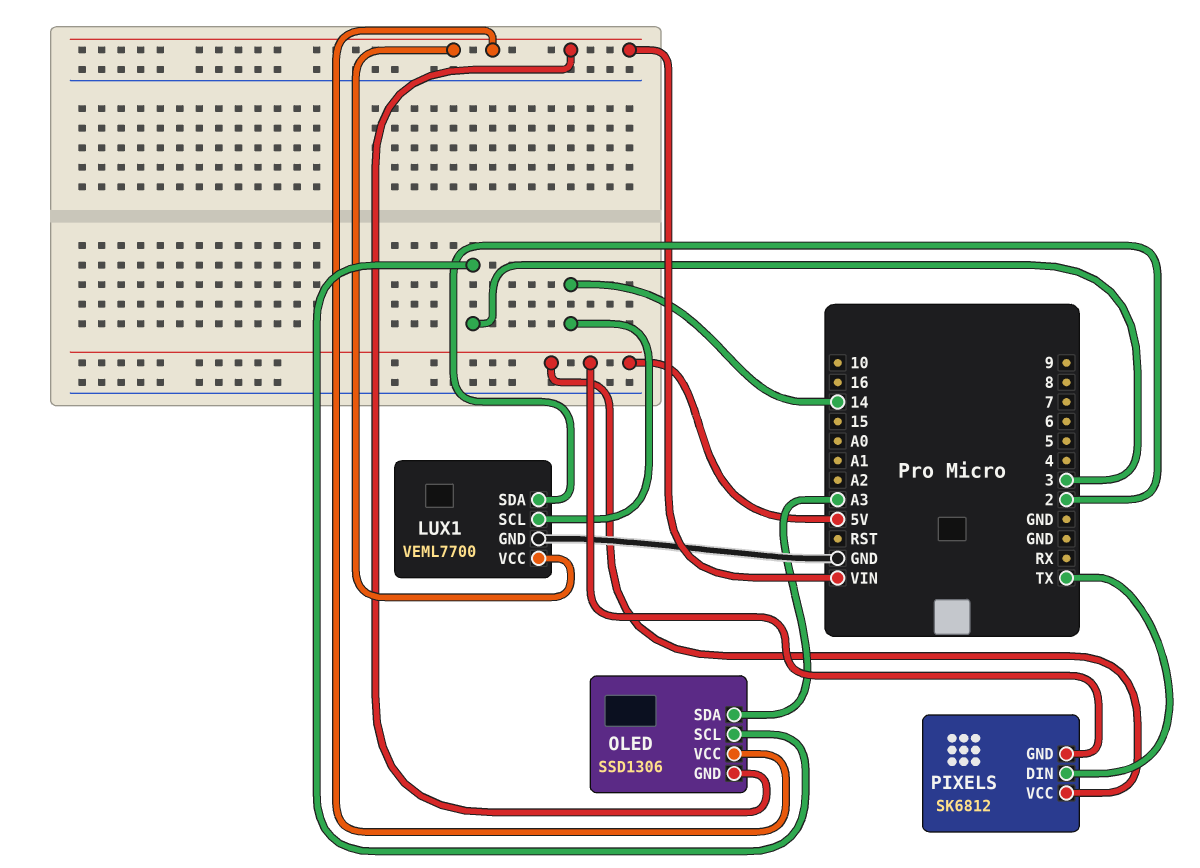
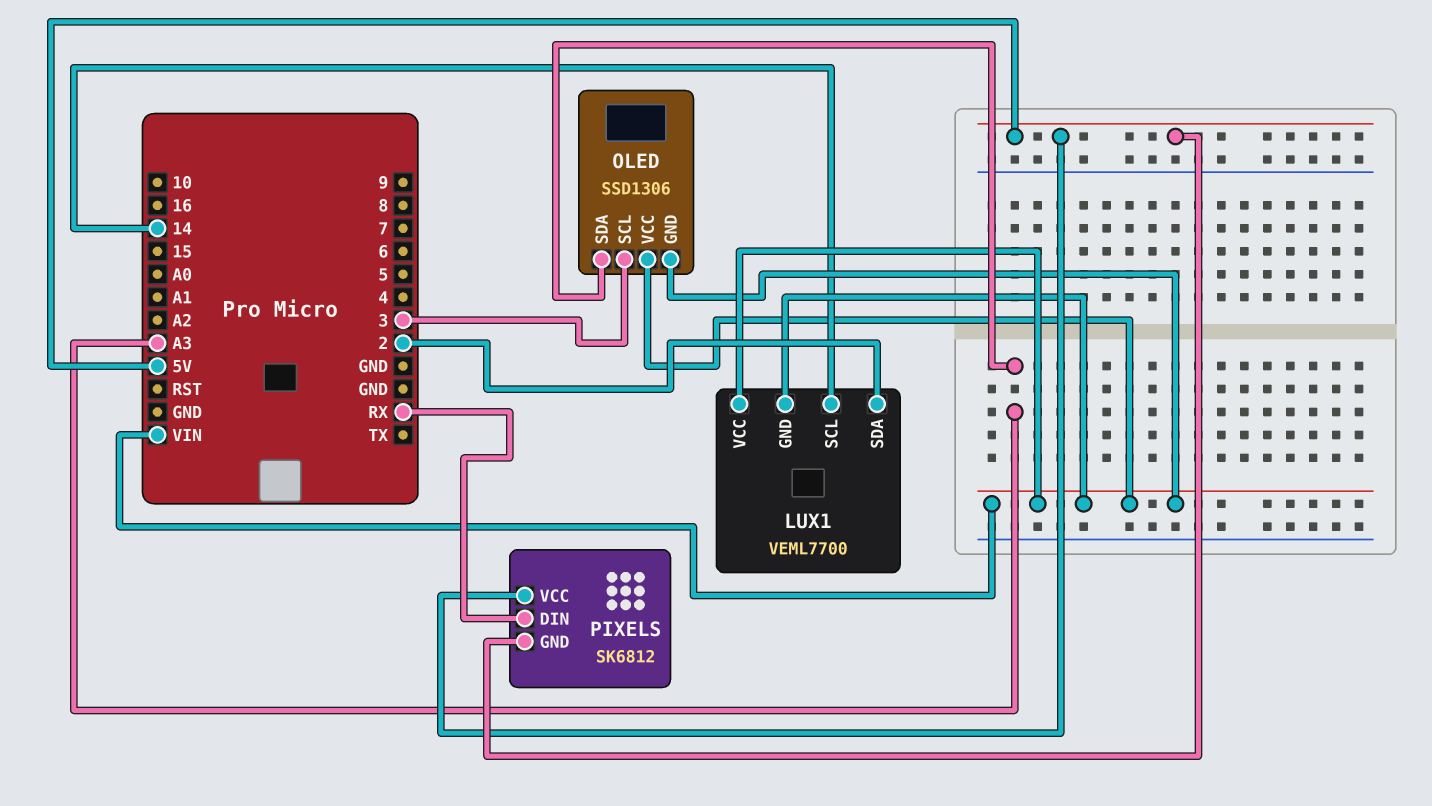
LUX1 pin GND: GND -> VIN
PIXELS pin DIN: TX -> RX

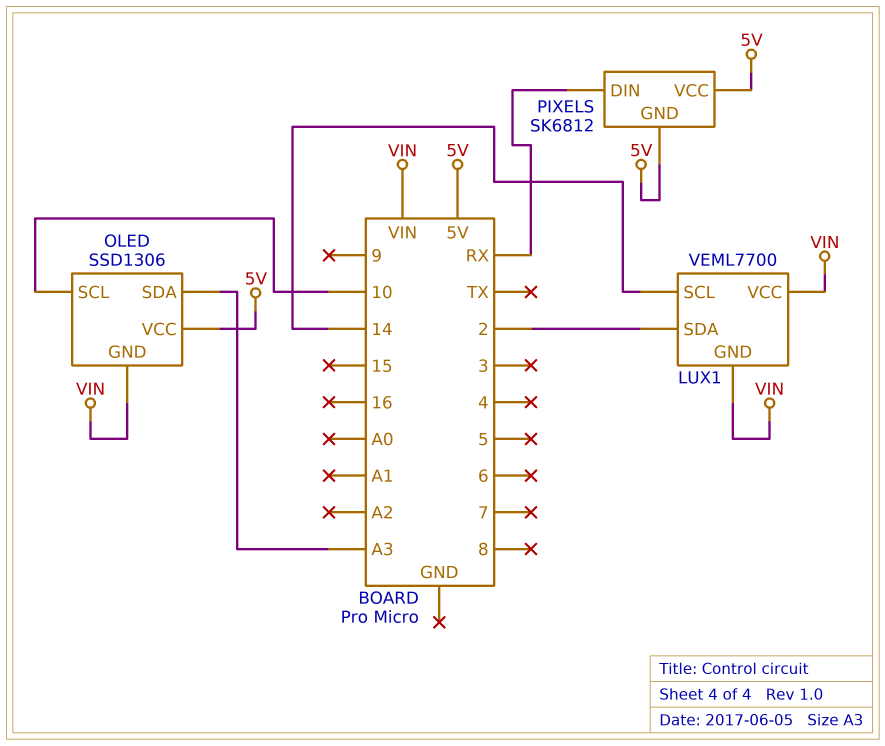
OLED pin SCL: 3 -> 10
OLED pin VCC: VIN -> 5V

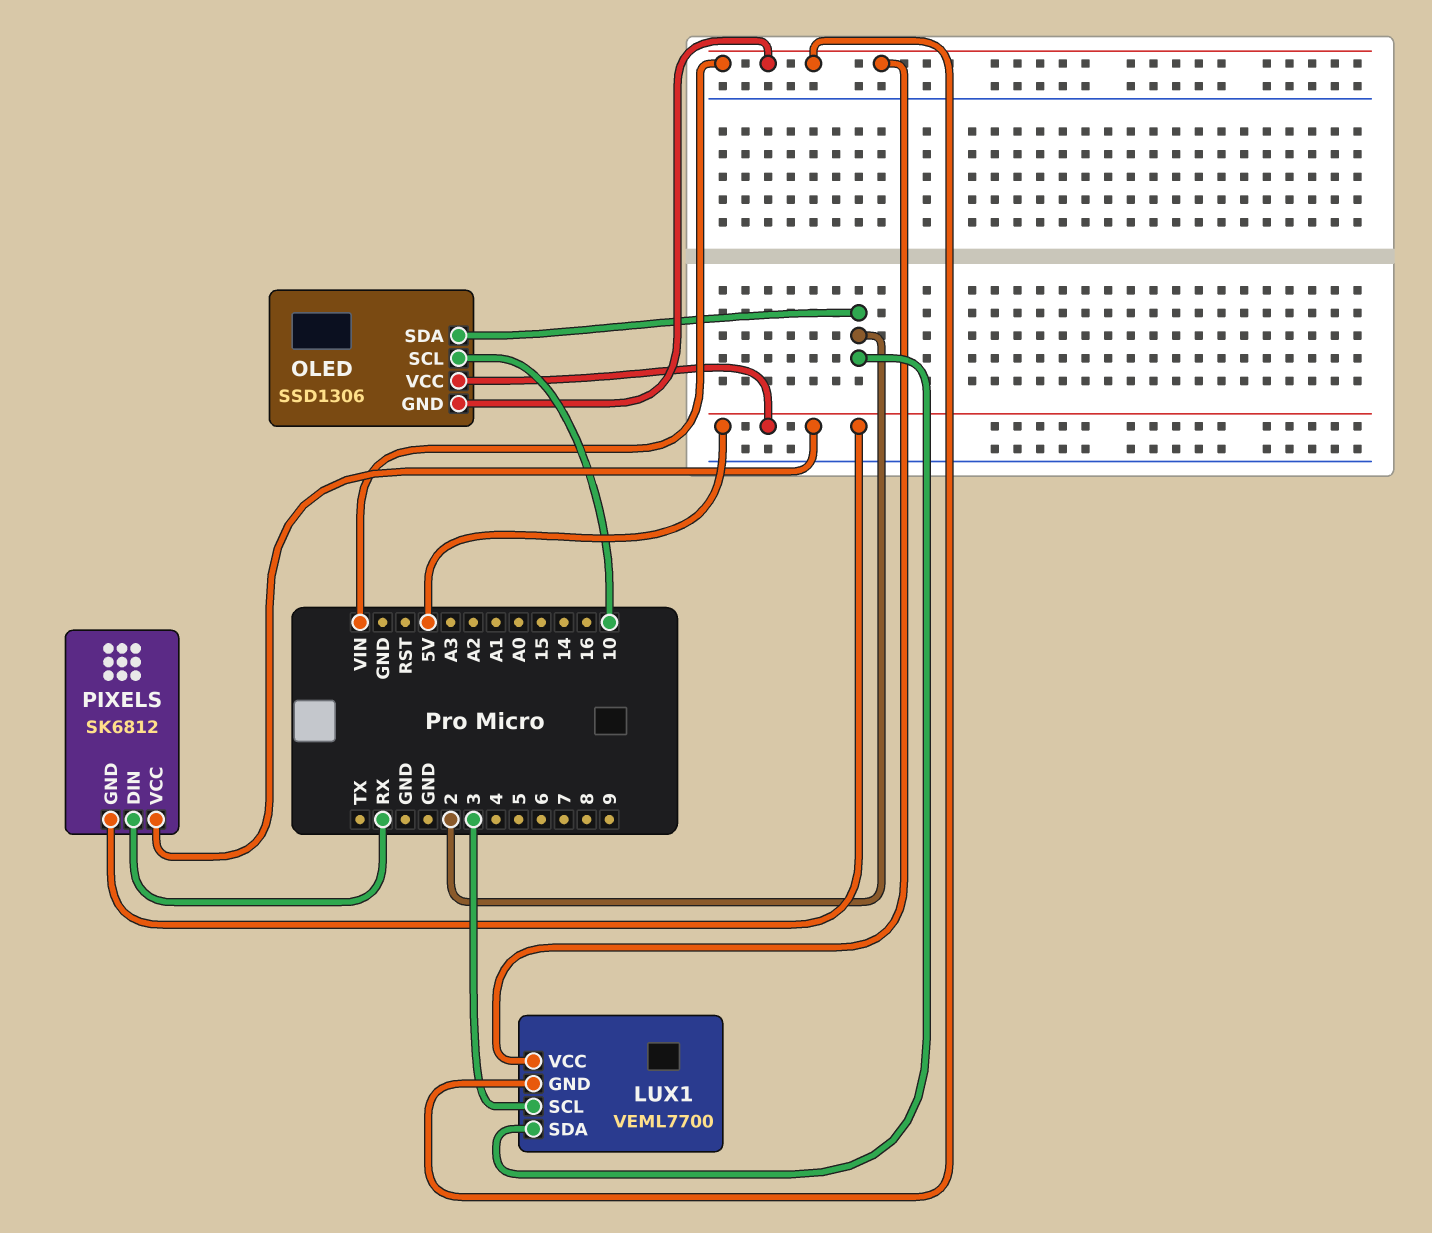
LUX1 pin SCL: 14 -> 3
OLED pin SDA: A3 -> 2

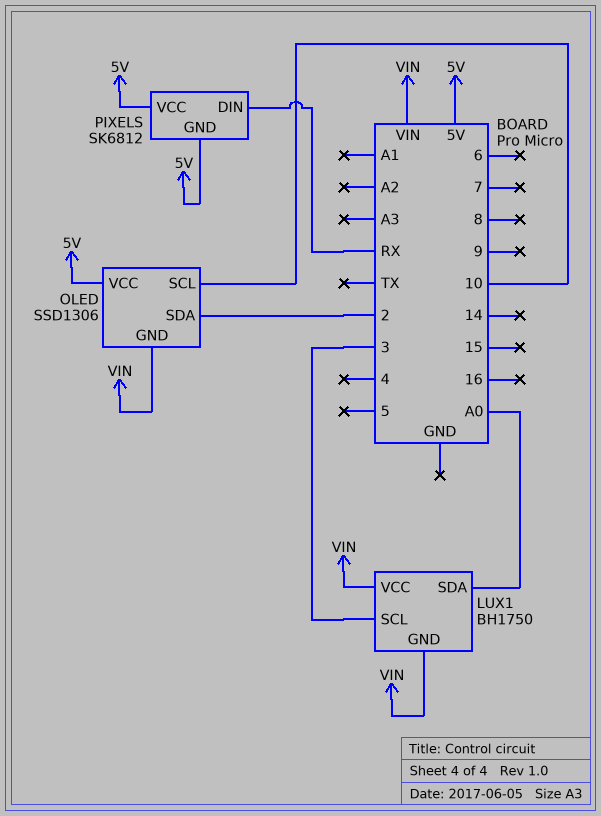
LUX1: VEML7700 -> BH1750
LUX1 pin SDA: 2 -> A0

